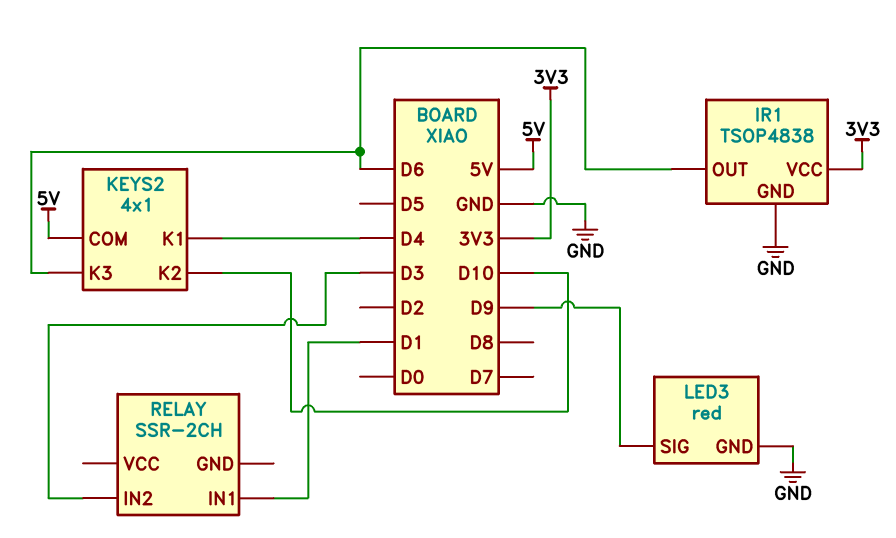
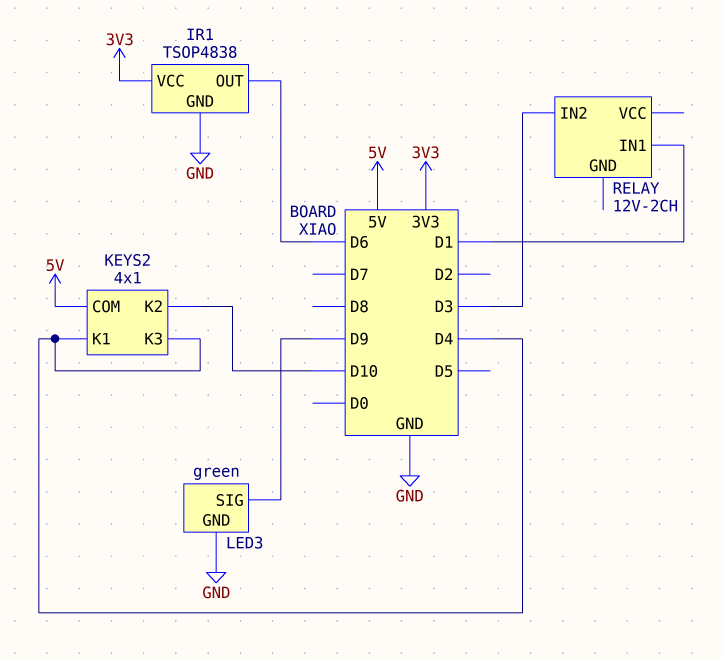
KEYS2 pin K3: D6 -> D4
LED3: red -> green
RELAY: SSR-2CH -> 12V-2CH

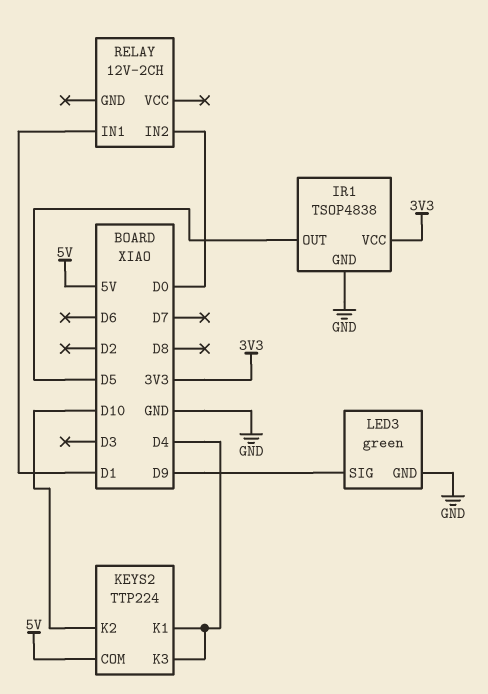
IR1 pin OUT: D6 -> D5
KEYS2: 4x1 -> TTP224
RELAY pin IN2: D3 -> D0

